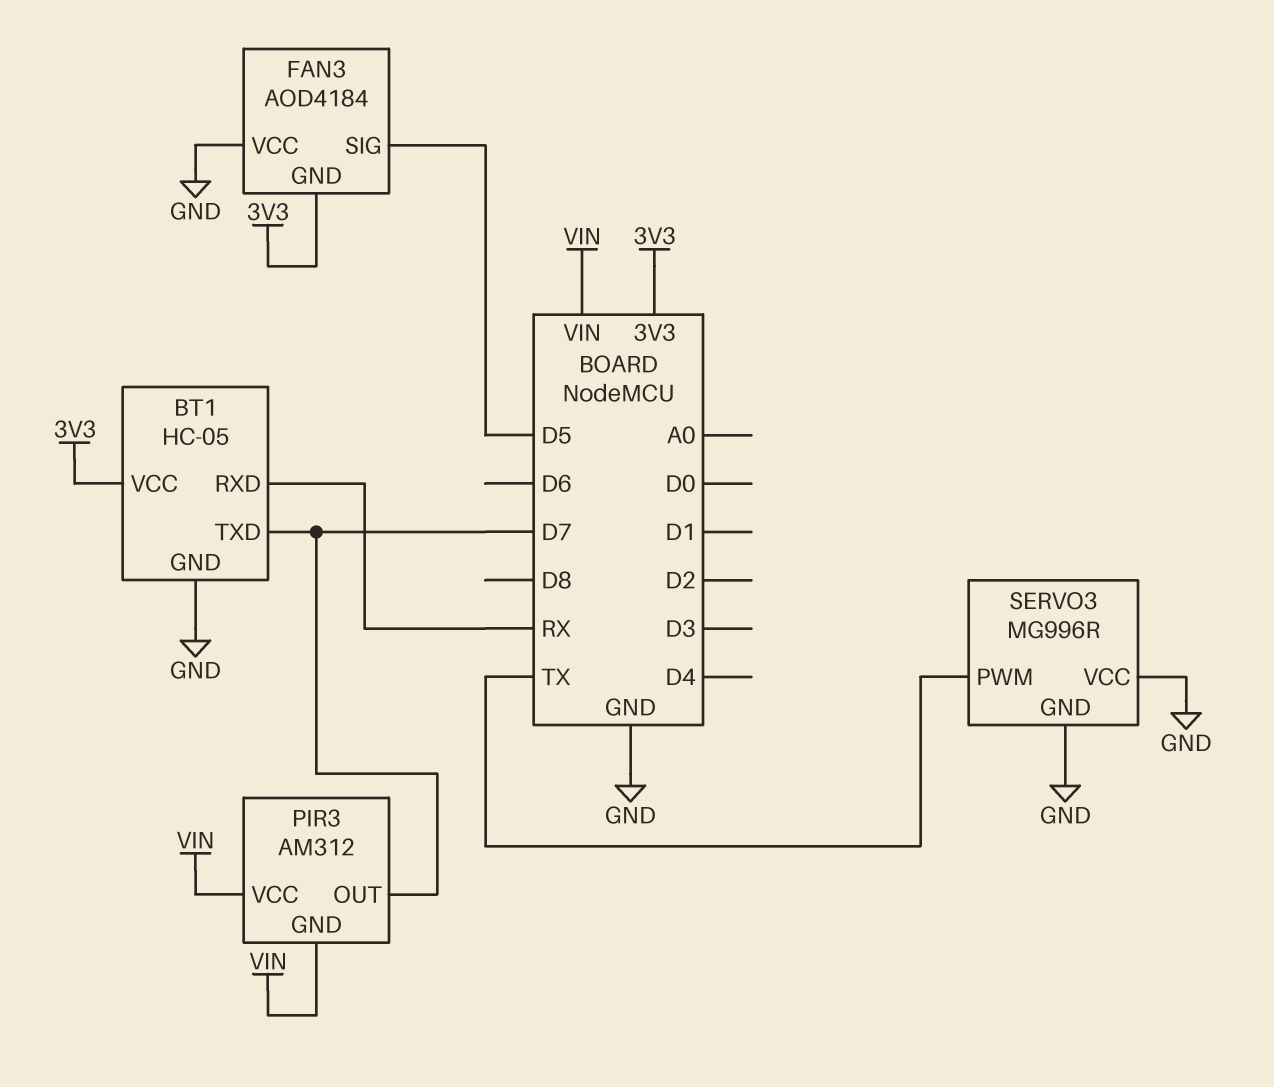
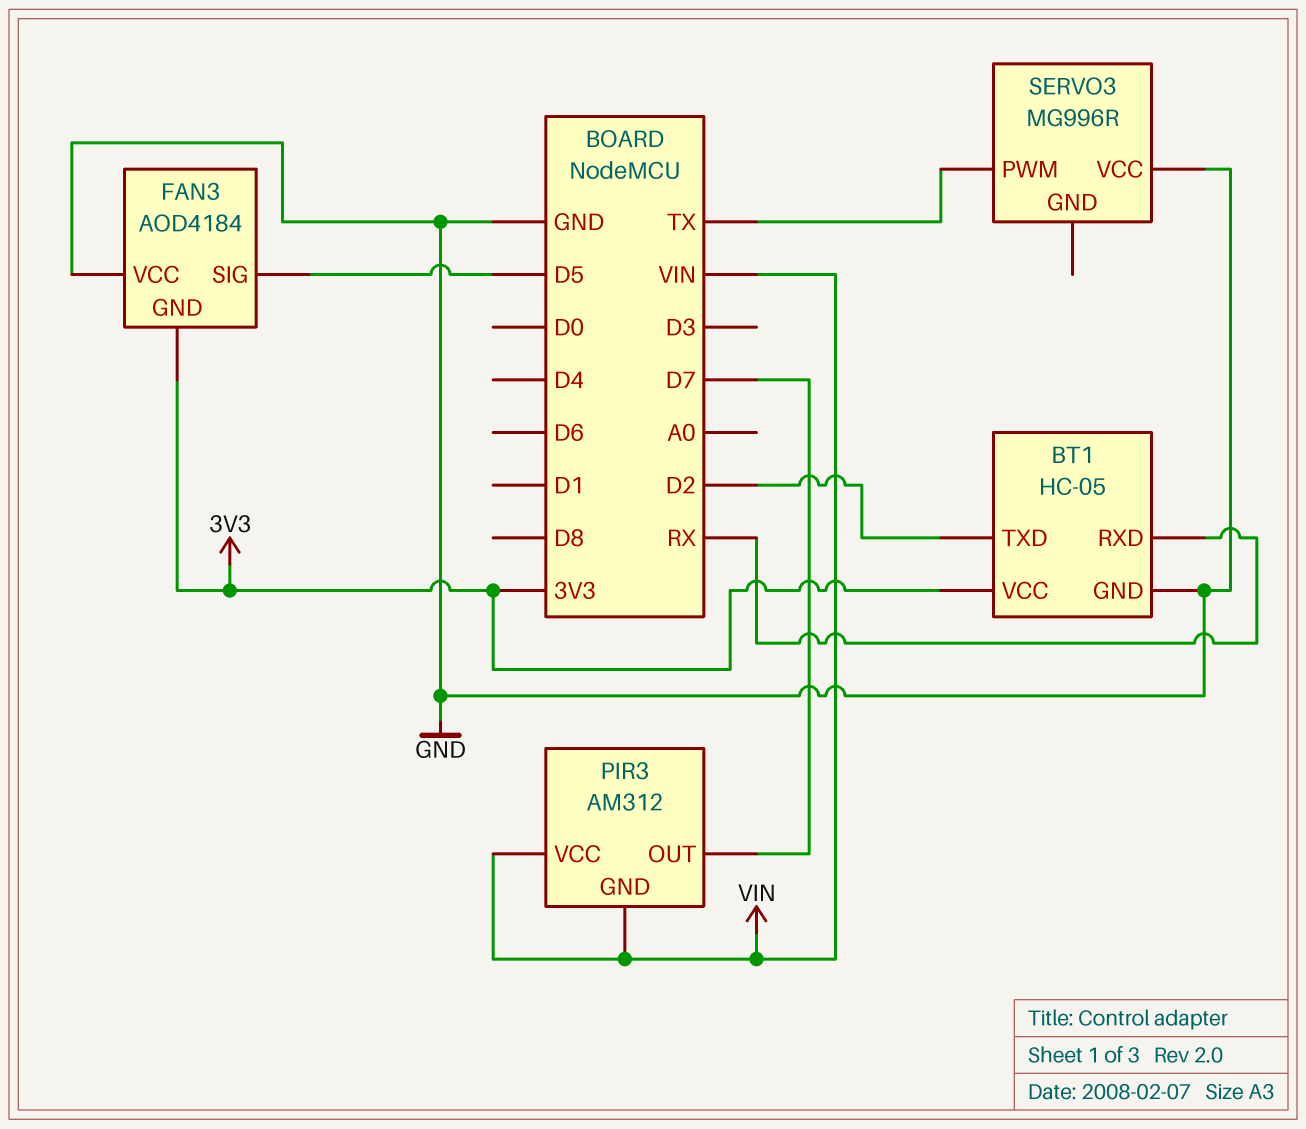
BT1 pin TXD: D7 -> D2
SERVO3 pin GND: GND -> none

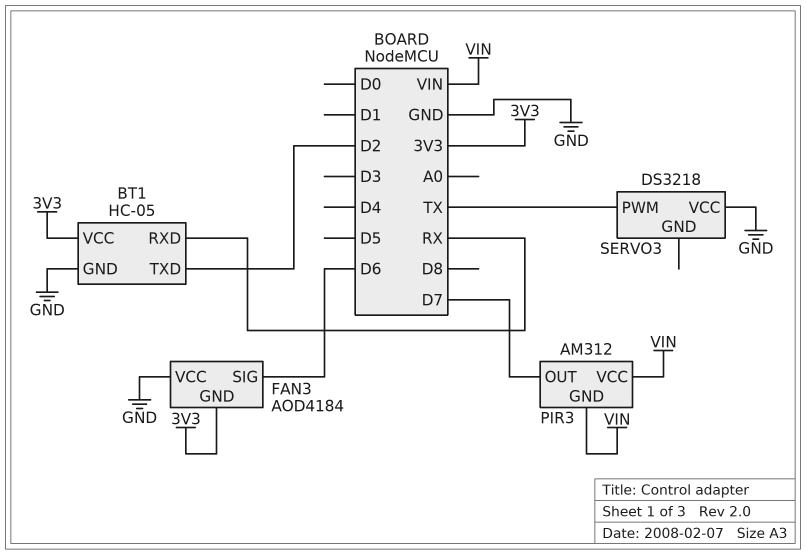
FAN3 pin SIG: D5 -> D6
SERVO3: MG996R -> DS3218

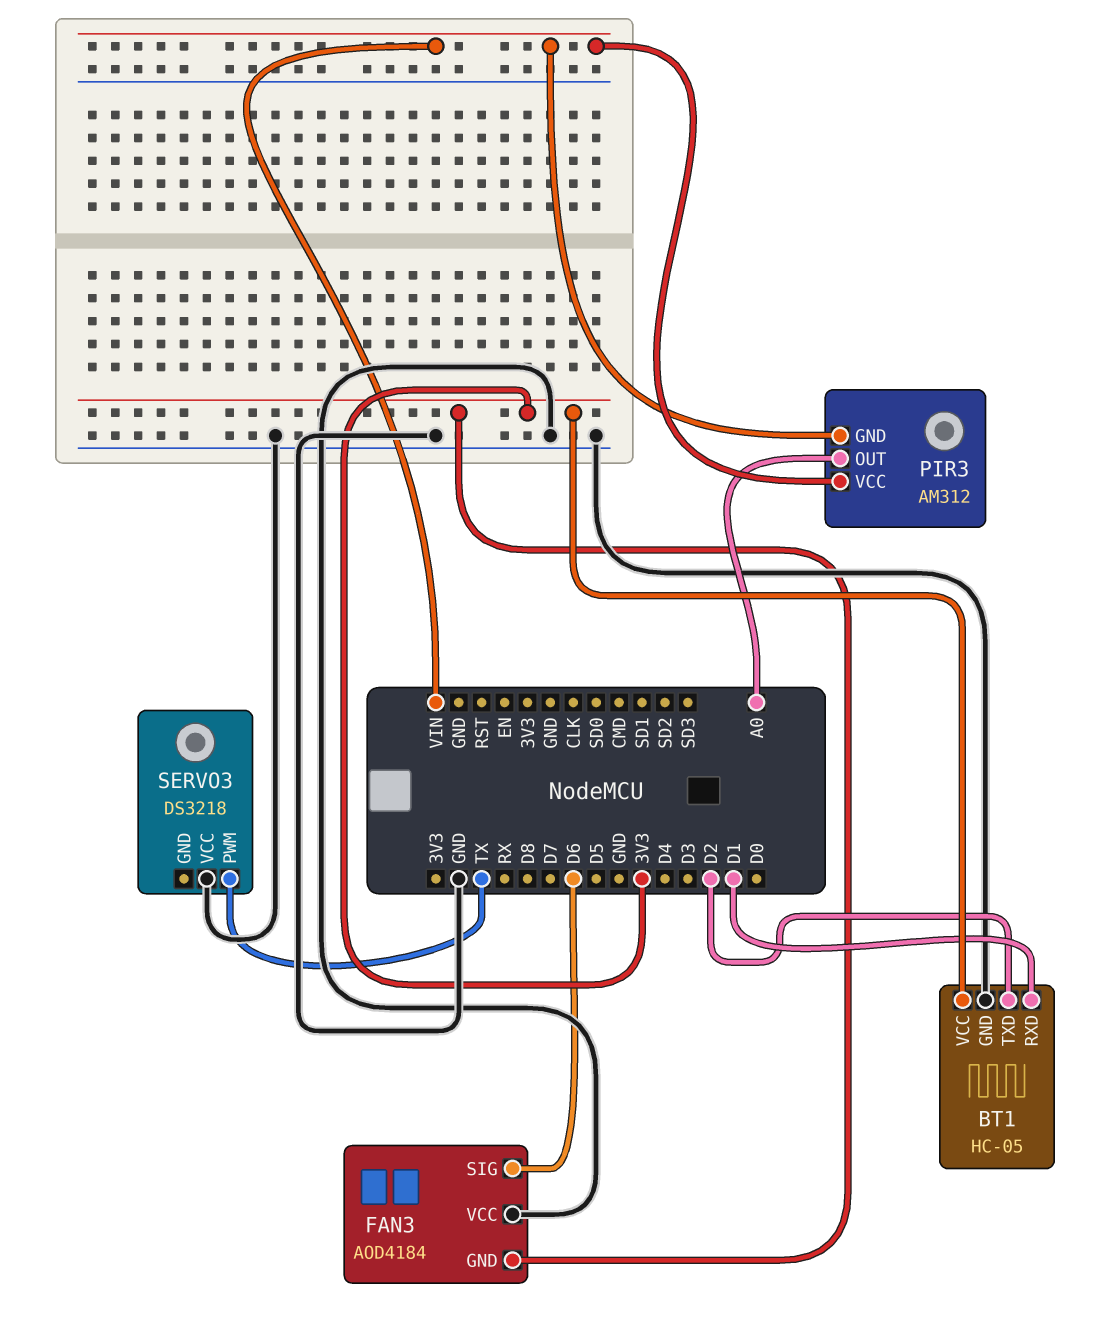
BT1 pin RXD: RX -> D1
PIR3 pin OUT: D7 -> A0

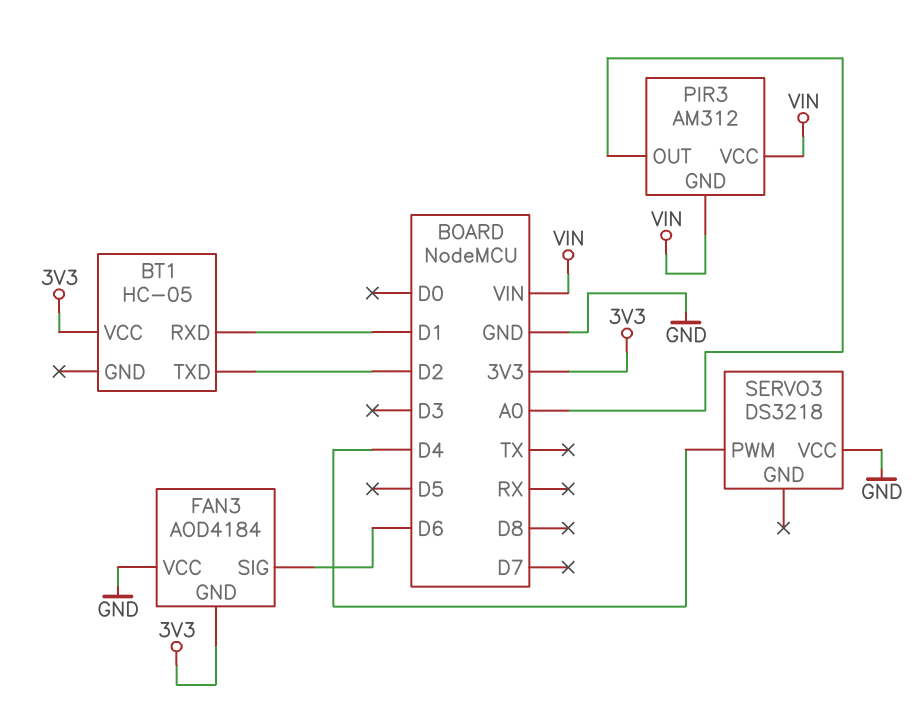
BT1 pin GND: GND -> none
SERVO3 pin PWM: TX -> D4

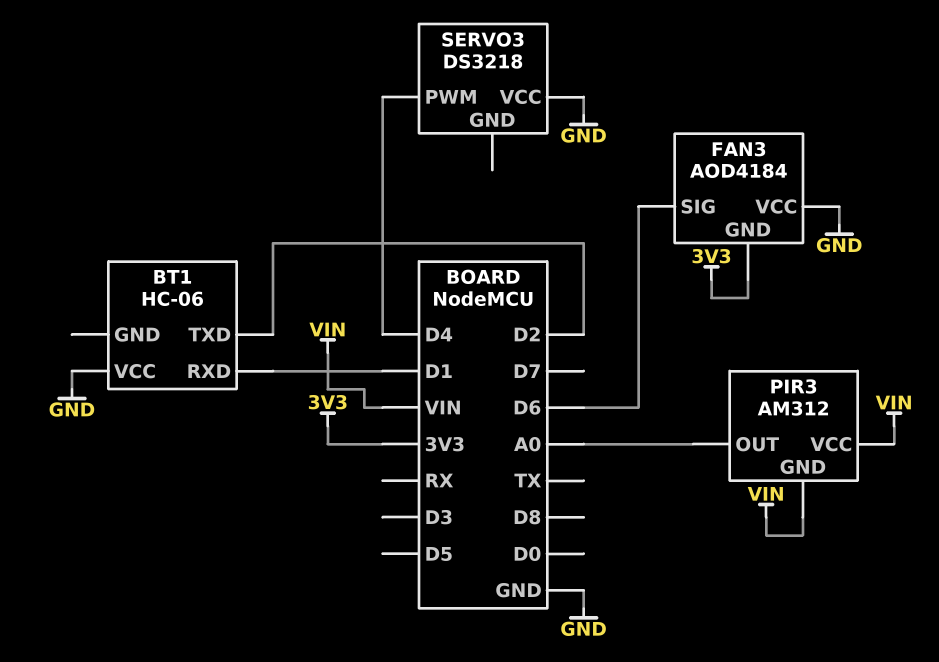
BT1: HC-05 -> HC-06
BT1 pin VCC: 3V3 -> GND

